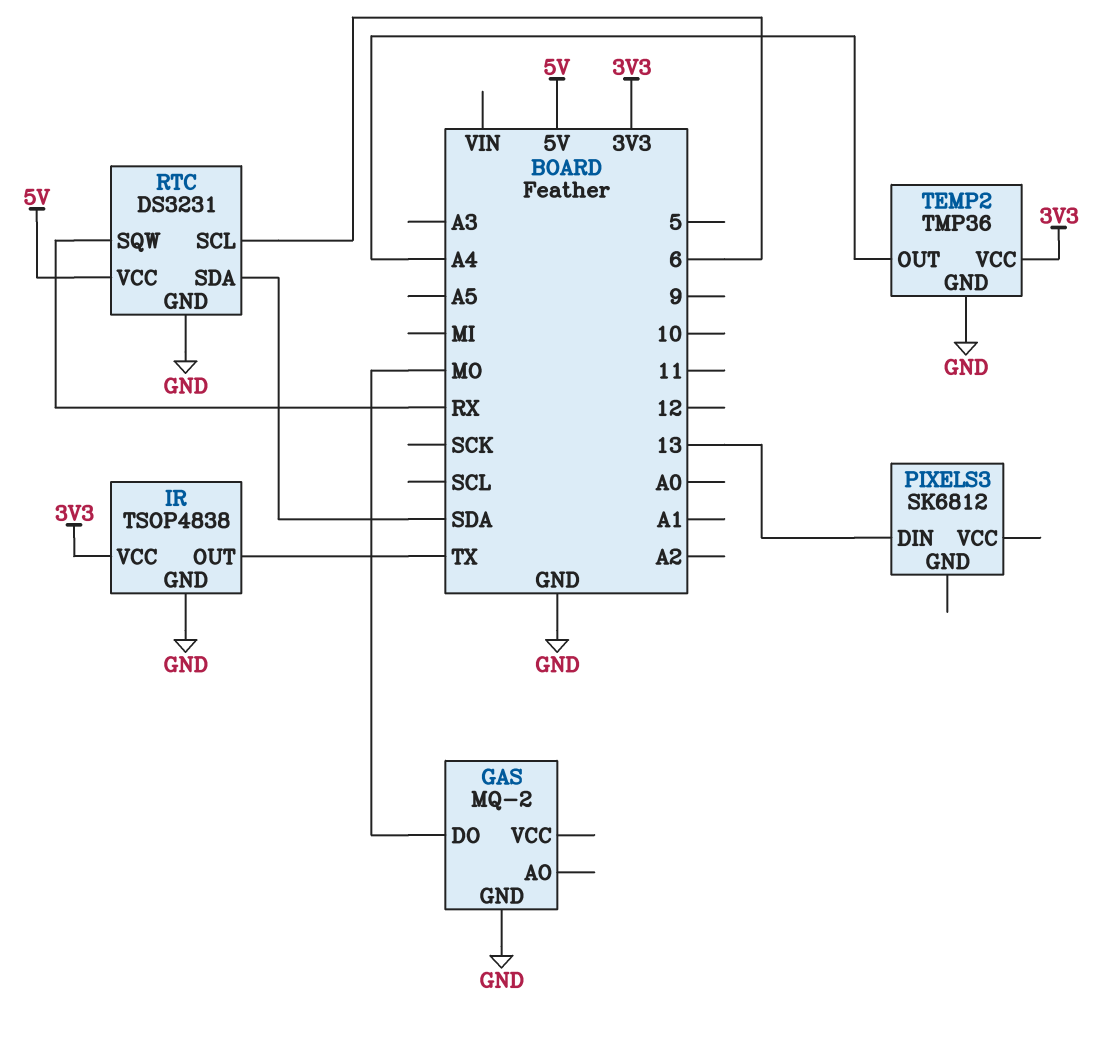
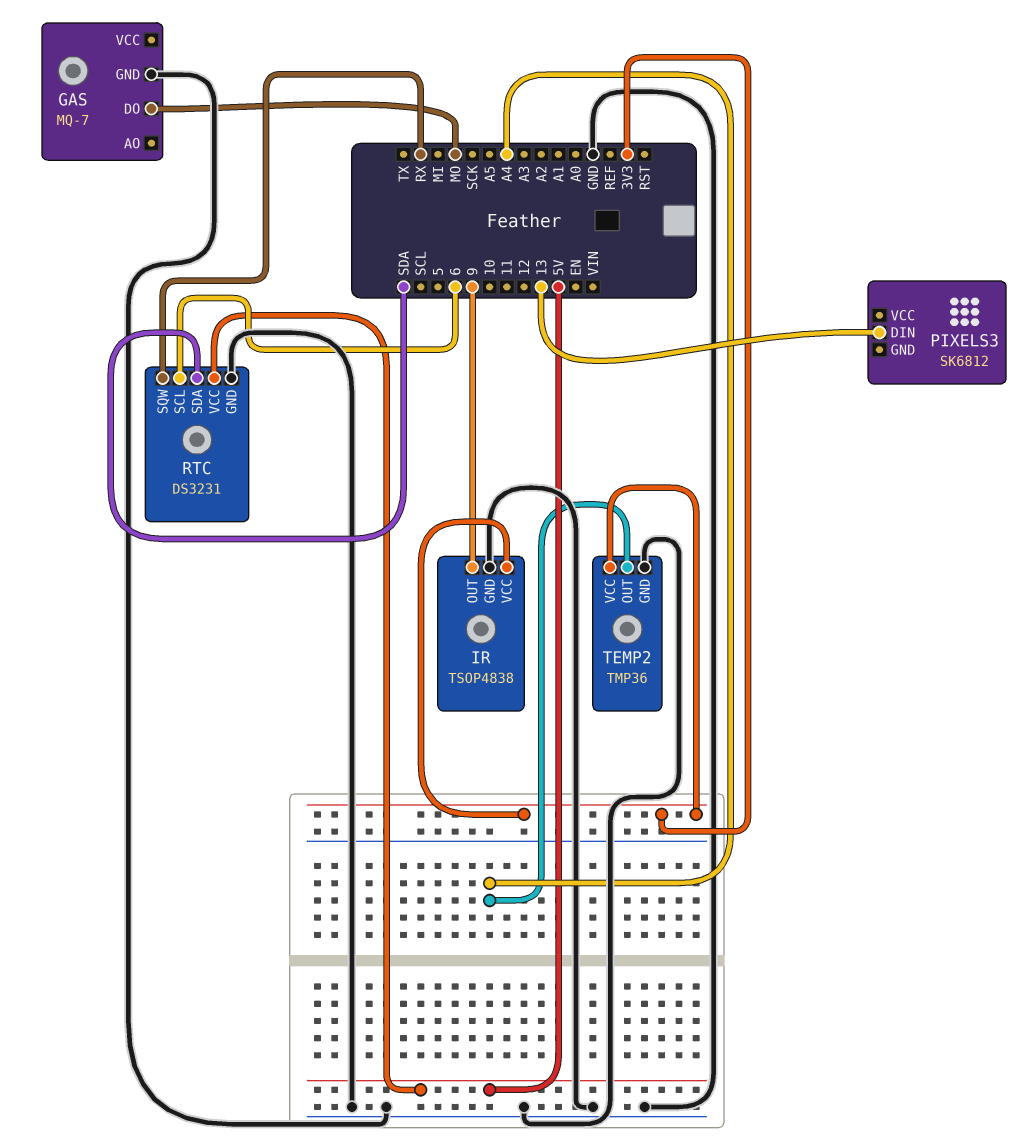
GAS: MQ-2 -> MQ-7
IR pin OUT: TX -> 9

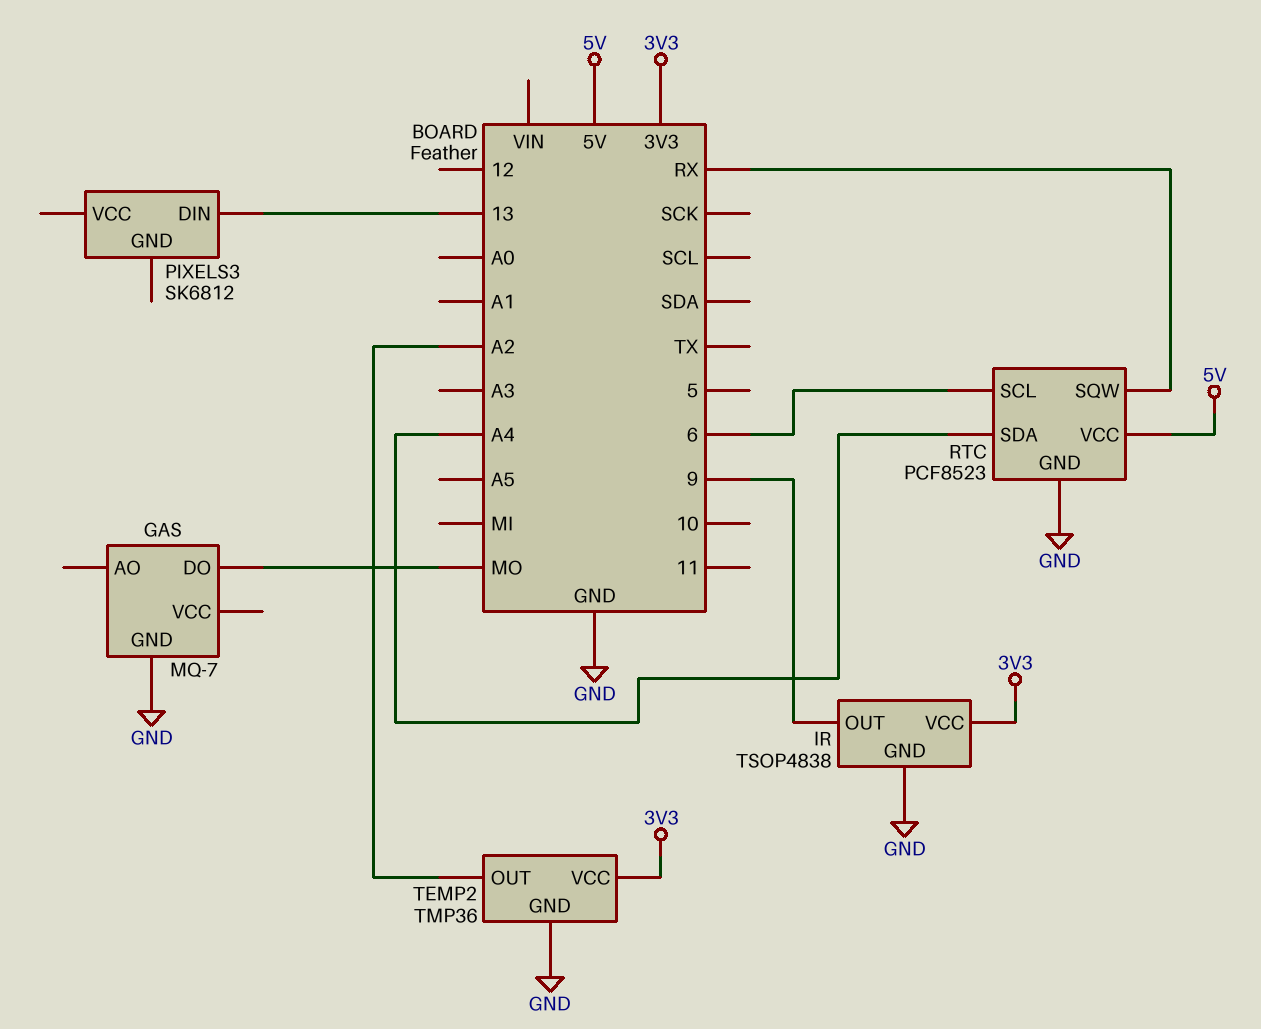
RTC: DS3231 -> PCF8523
RTC pin SDA: SDA -> A4
TEMP2 pin OUT: A4 -> A2

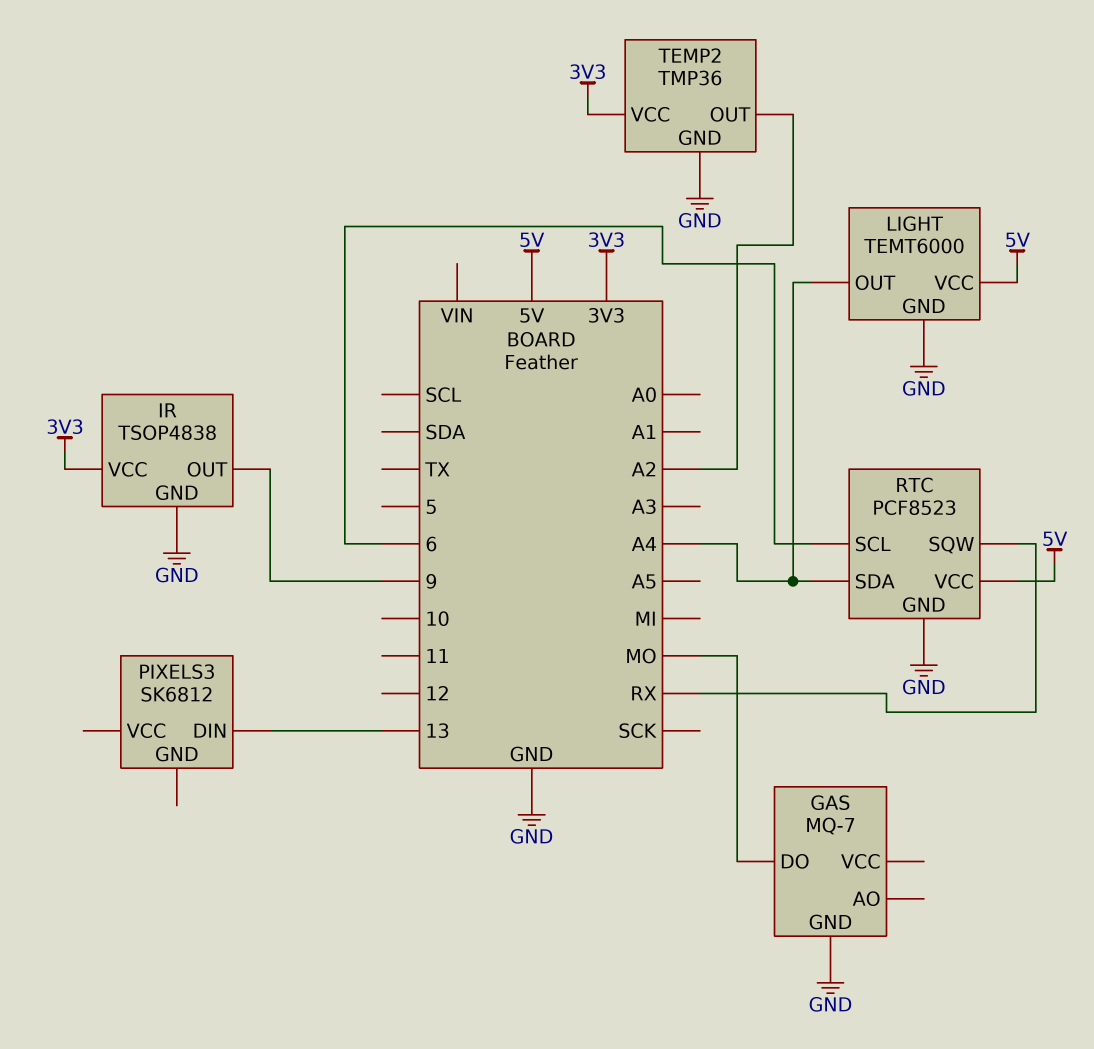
LIGHT: none -> TEMT6000
LIGHT pin GND: none -> GND
LIGHT pin OUT: none -> A4
LIGHT pin VCC: none -> 5V

